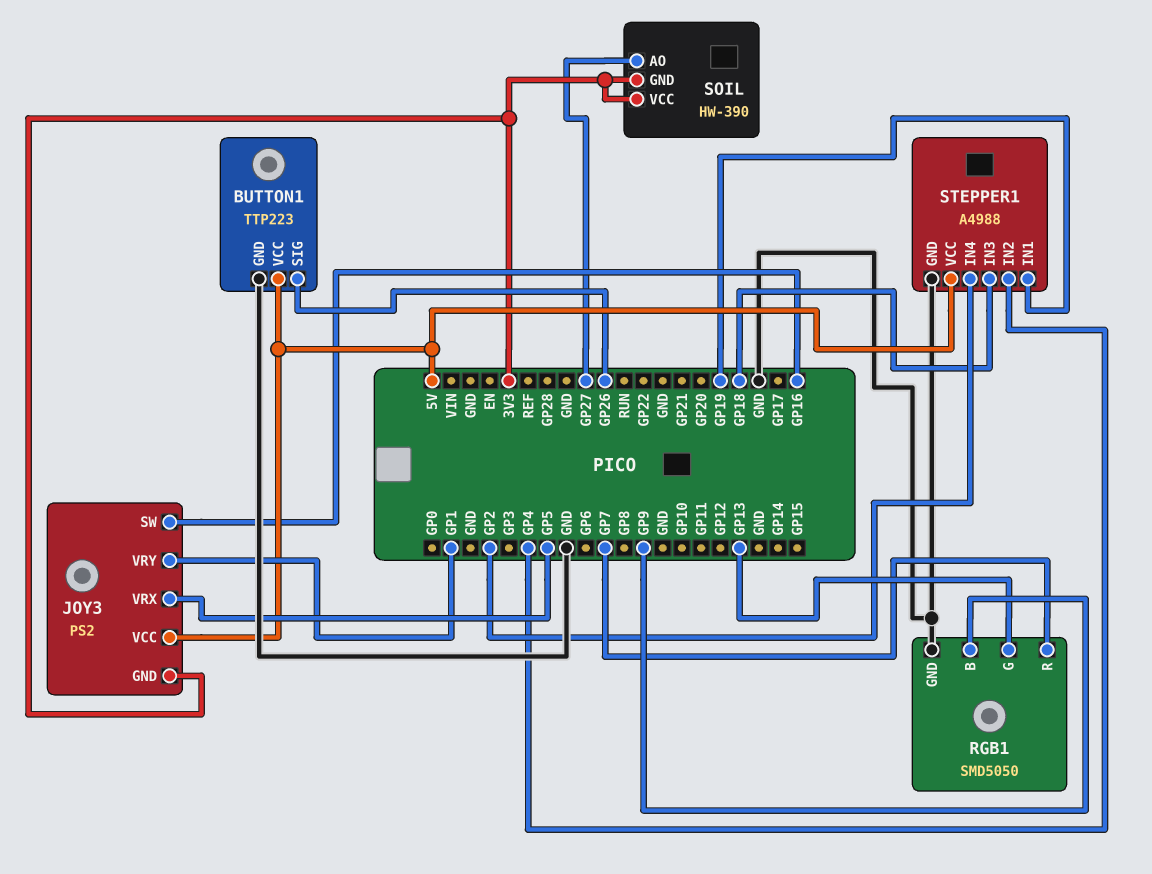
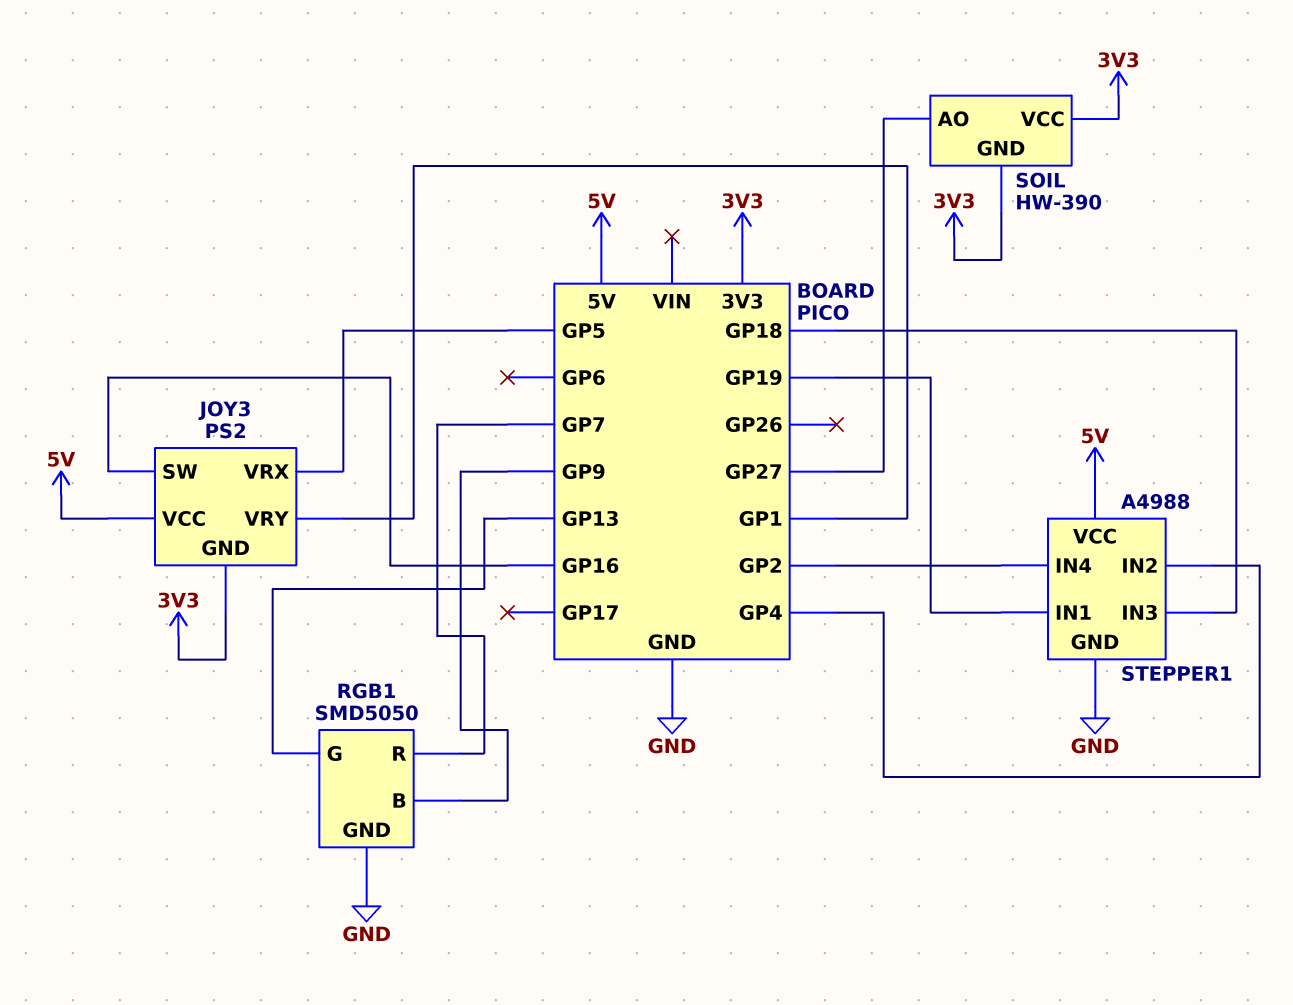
BUTTON1: TTP223 -> none
BUTTON1 pin GND: GND -> none
BUTTON1 pin SIG: GP26 -> none
BUTTON1 pin VCC: 5V -> none

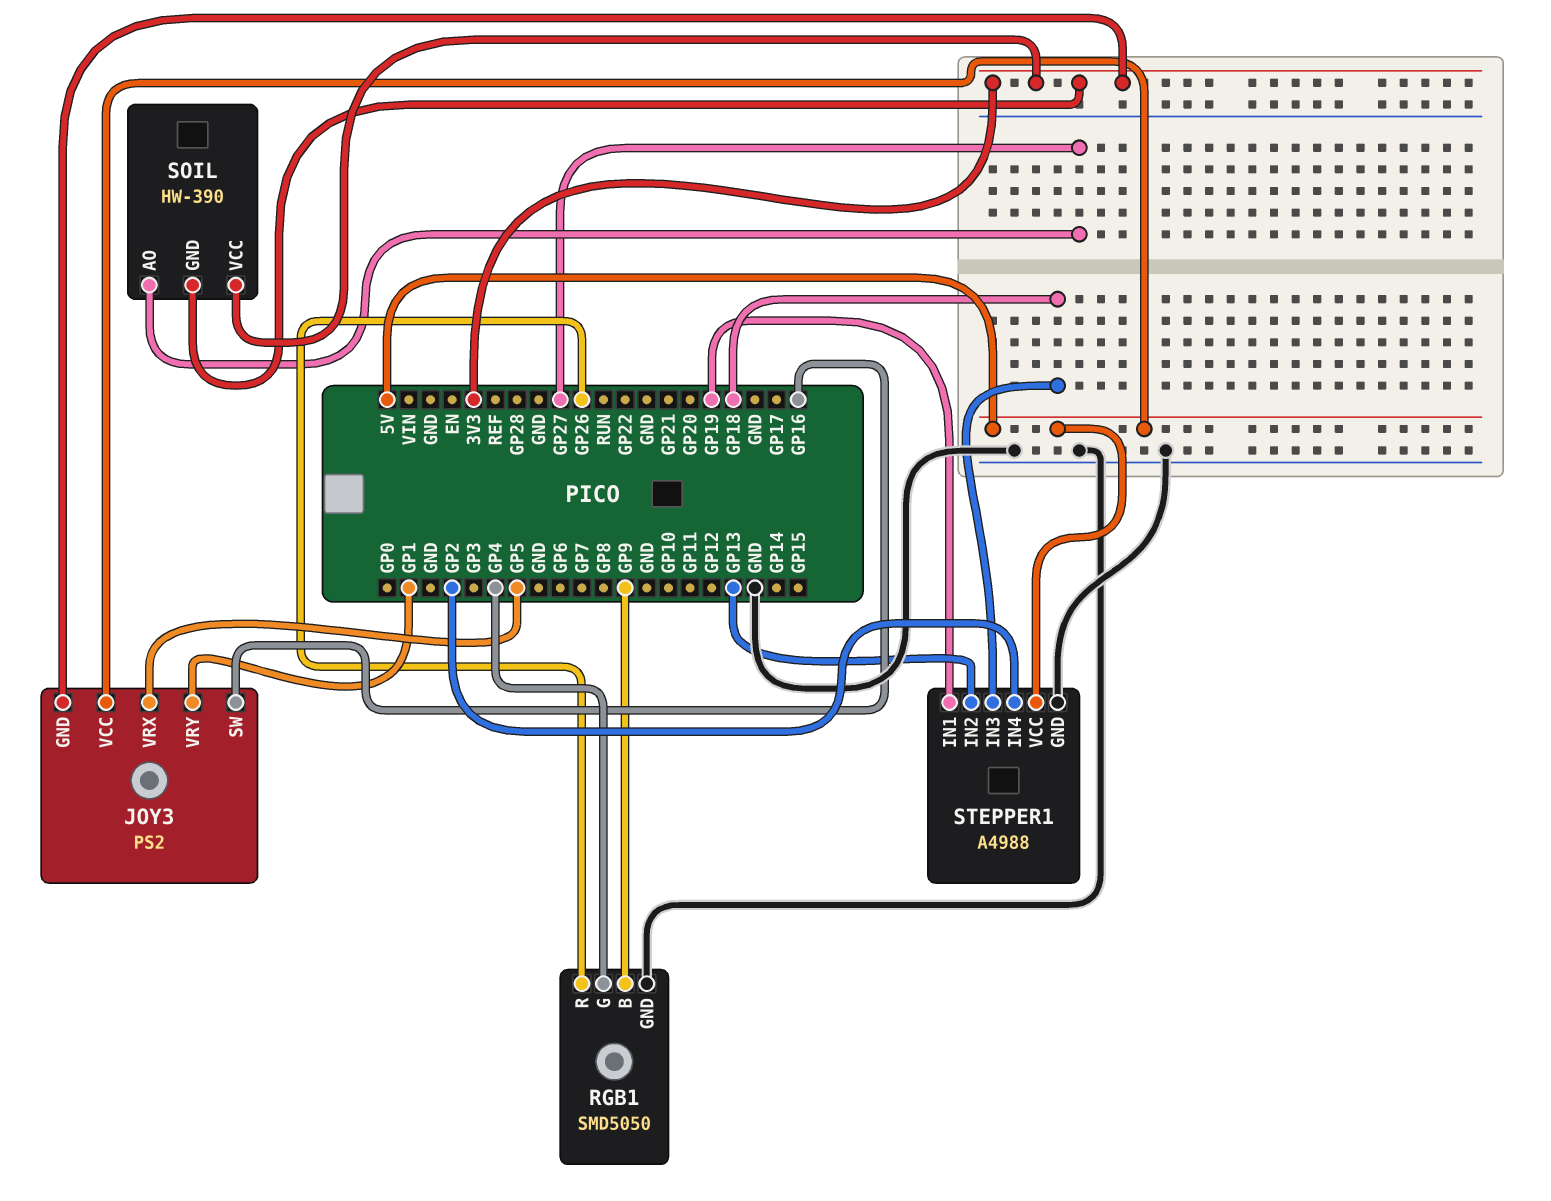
RGB1 pin G: GP13 -> GP4
RGB1 pin R: GP7 -> GP26
STEPPER1 pin IN2: GP4 -> GP13

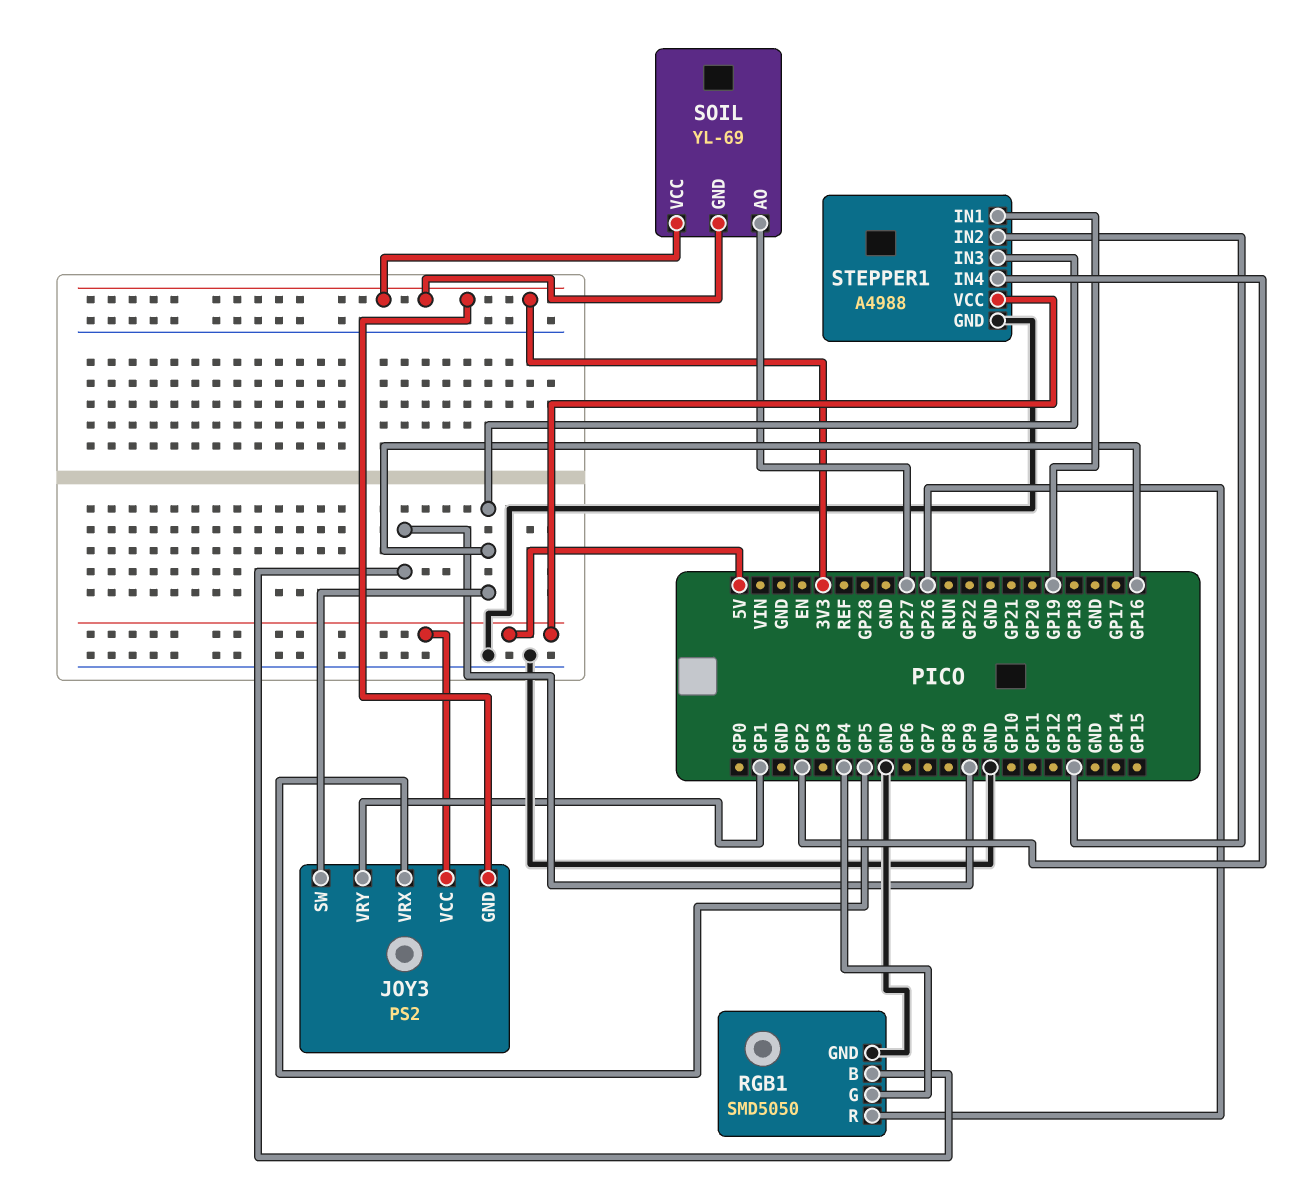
SOIL: HW-390 -> YL-69
STEPPER1 pin IN3: GP18 -> GP16

